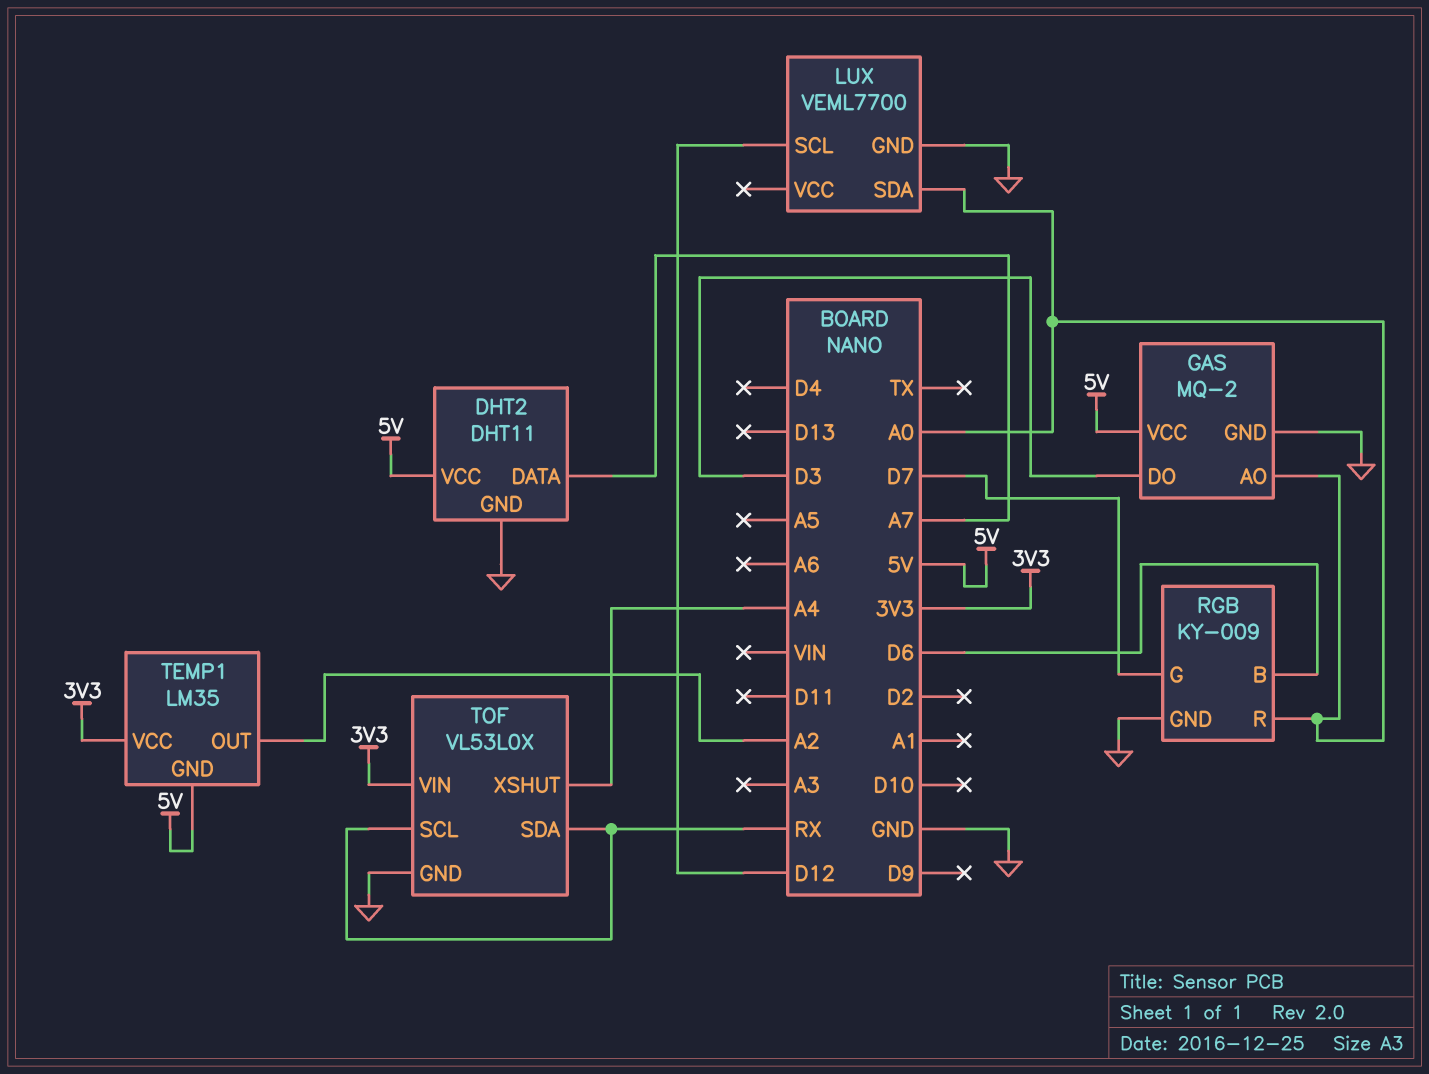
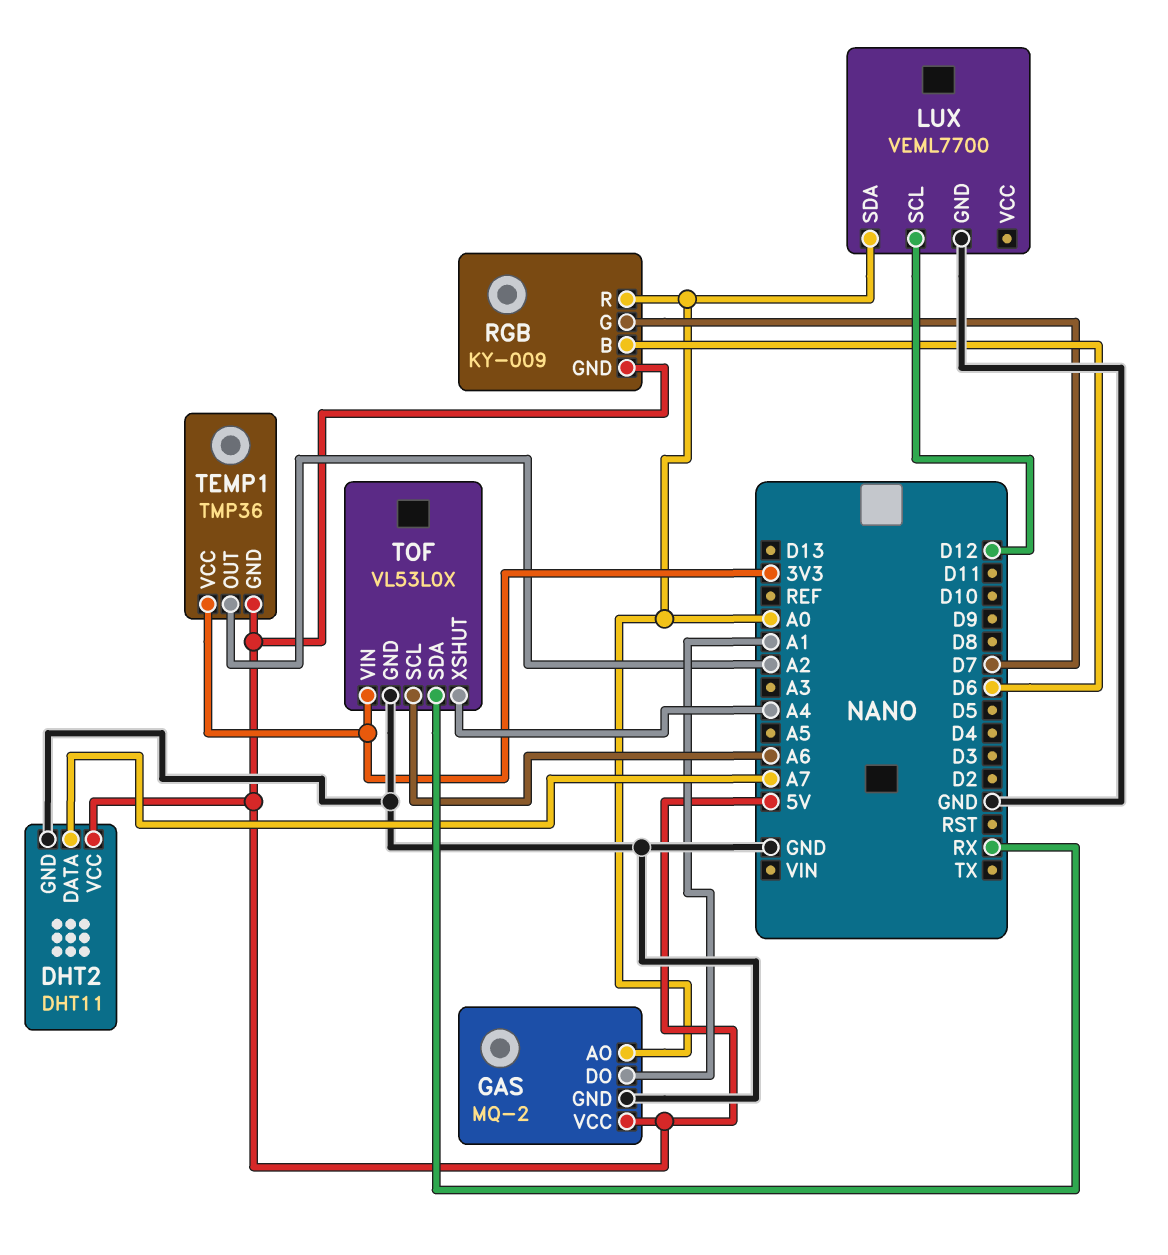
GAS pin DO: D3 -> A1
RGB pin GND: GND -> 5V
TEMP1: LM35 -> TMP36
TOF pin SCL: RX -> A6

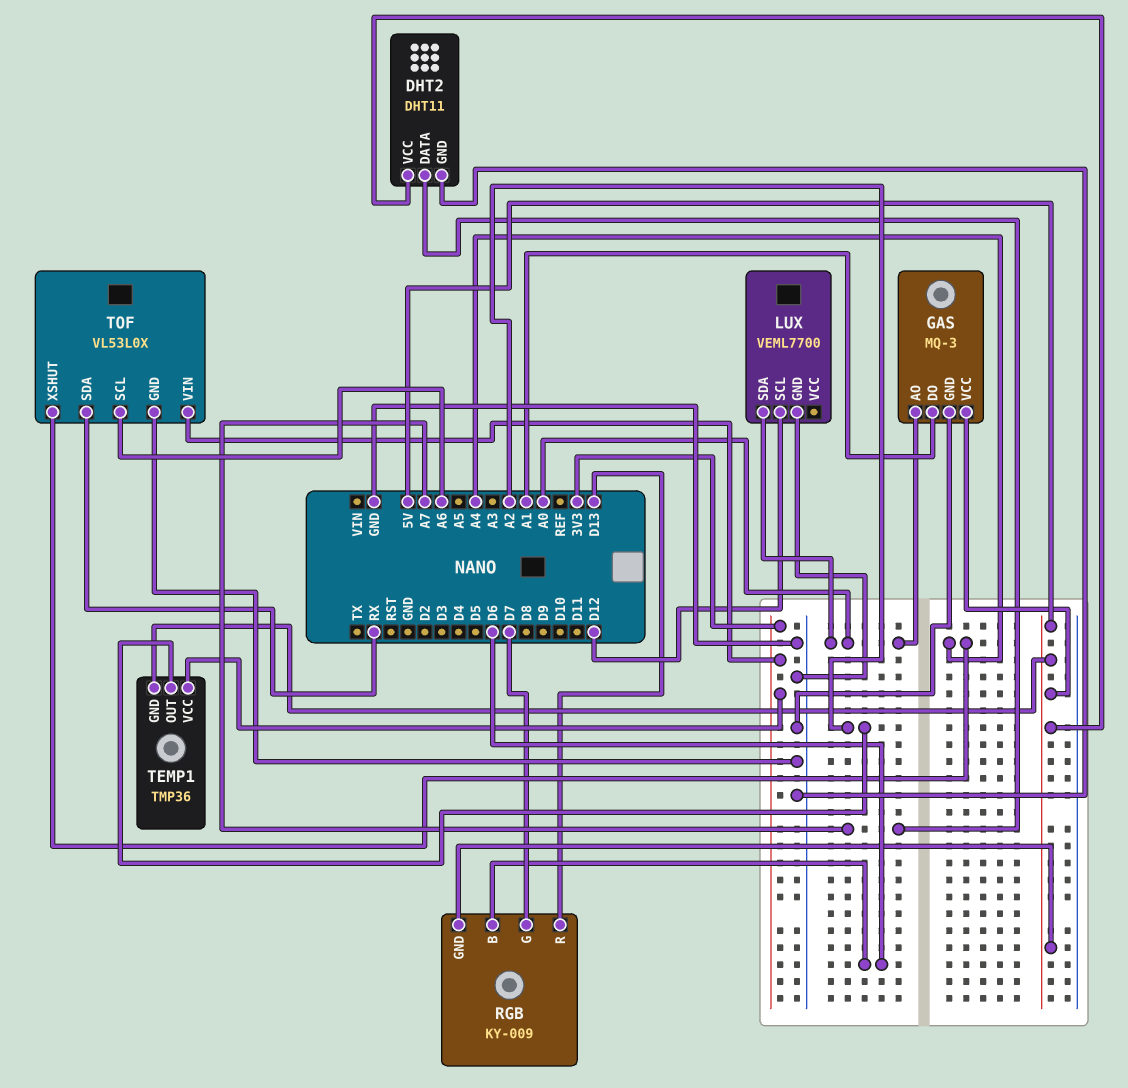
GAS: MQ-2 -> MQ-3
RGB pin R: A0 -> D13

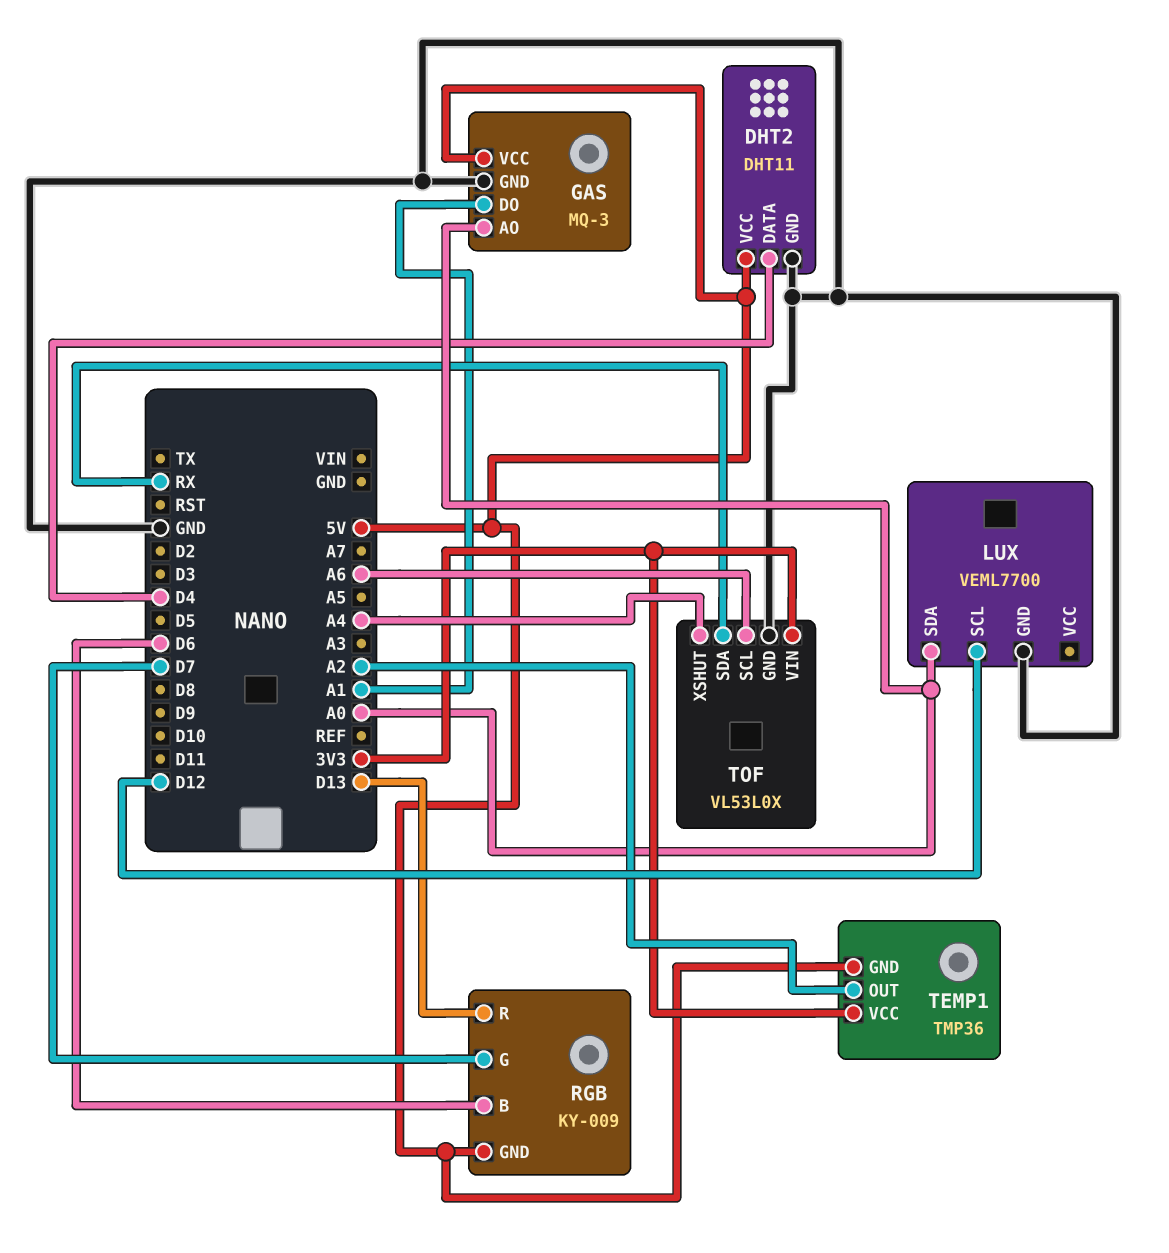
DHT2 pin DATA: A7 -> D4

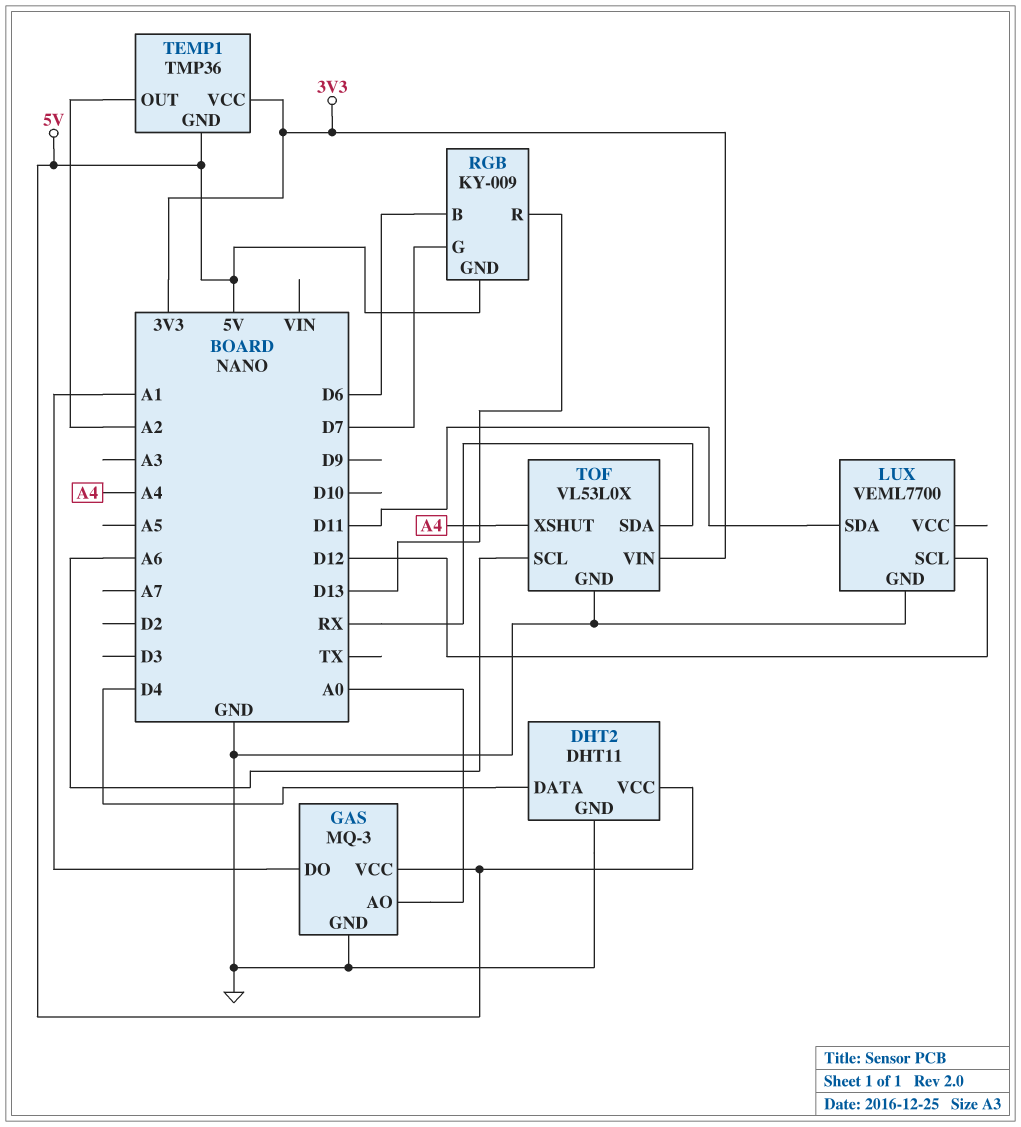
LUX pin SDA: A0 -> D11

